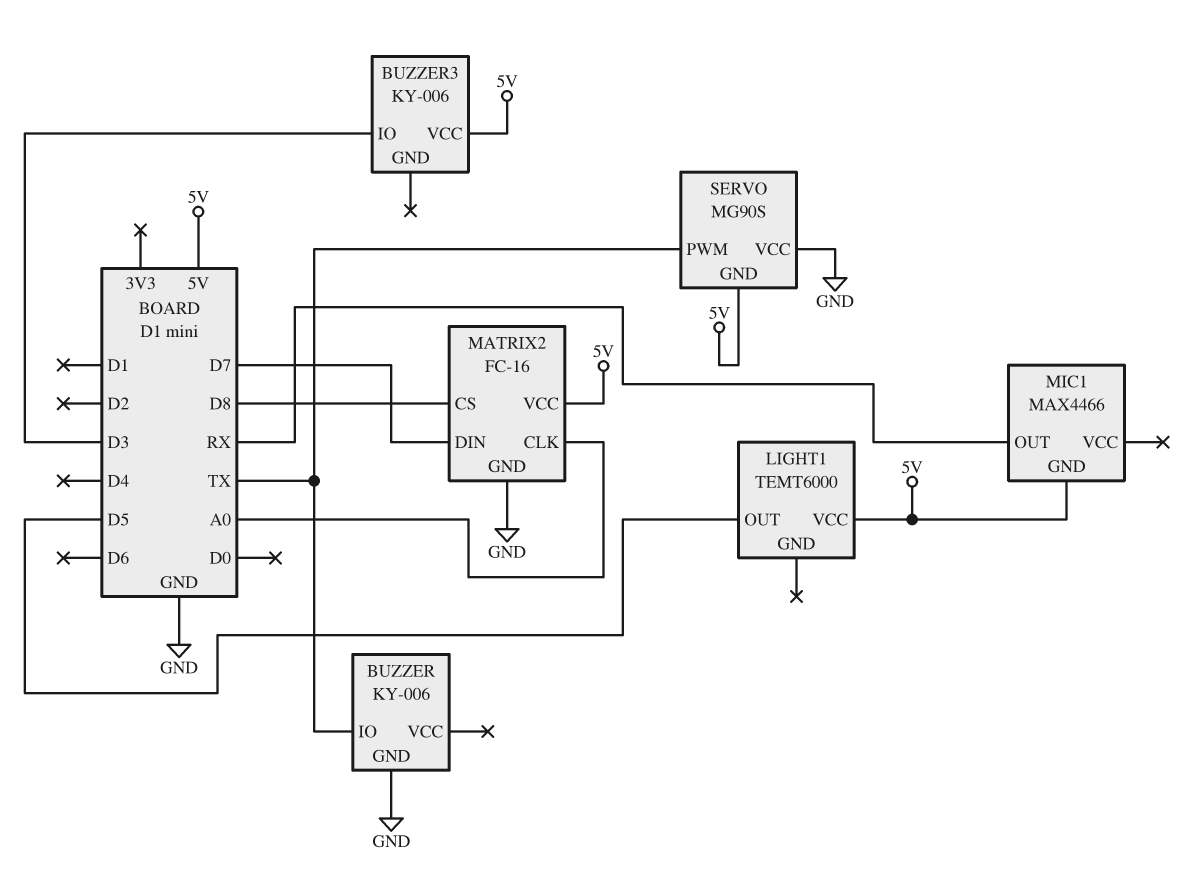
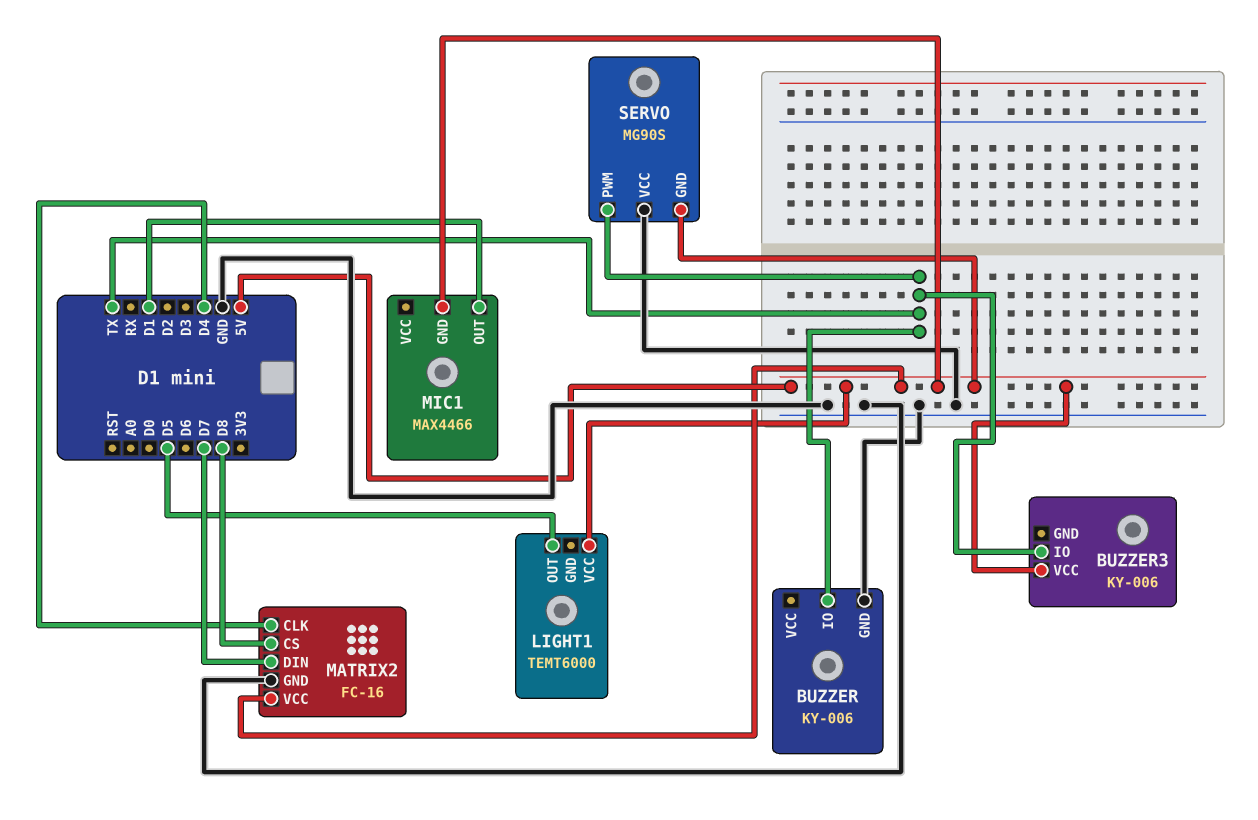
BUZZER3 pin IO: D3 -> TX
MATRIX2 pin CLK: A0 -> D4
MIC1 pin OUT: RX -> D1

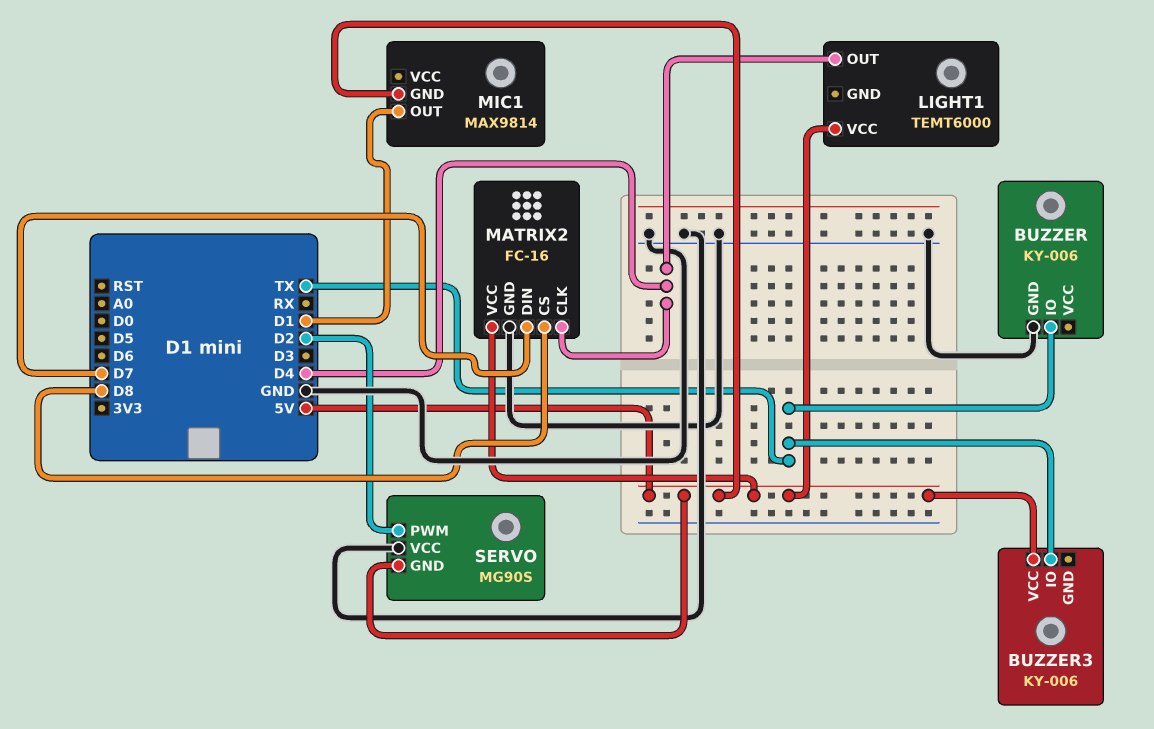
LIGHT1 pin OUT: D5 -> D4
MIC1: MAX4466 -> MAX9814
SERVO pin PWM: TX -> D2

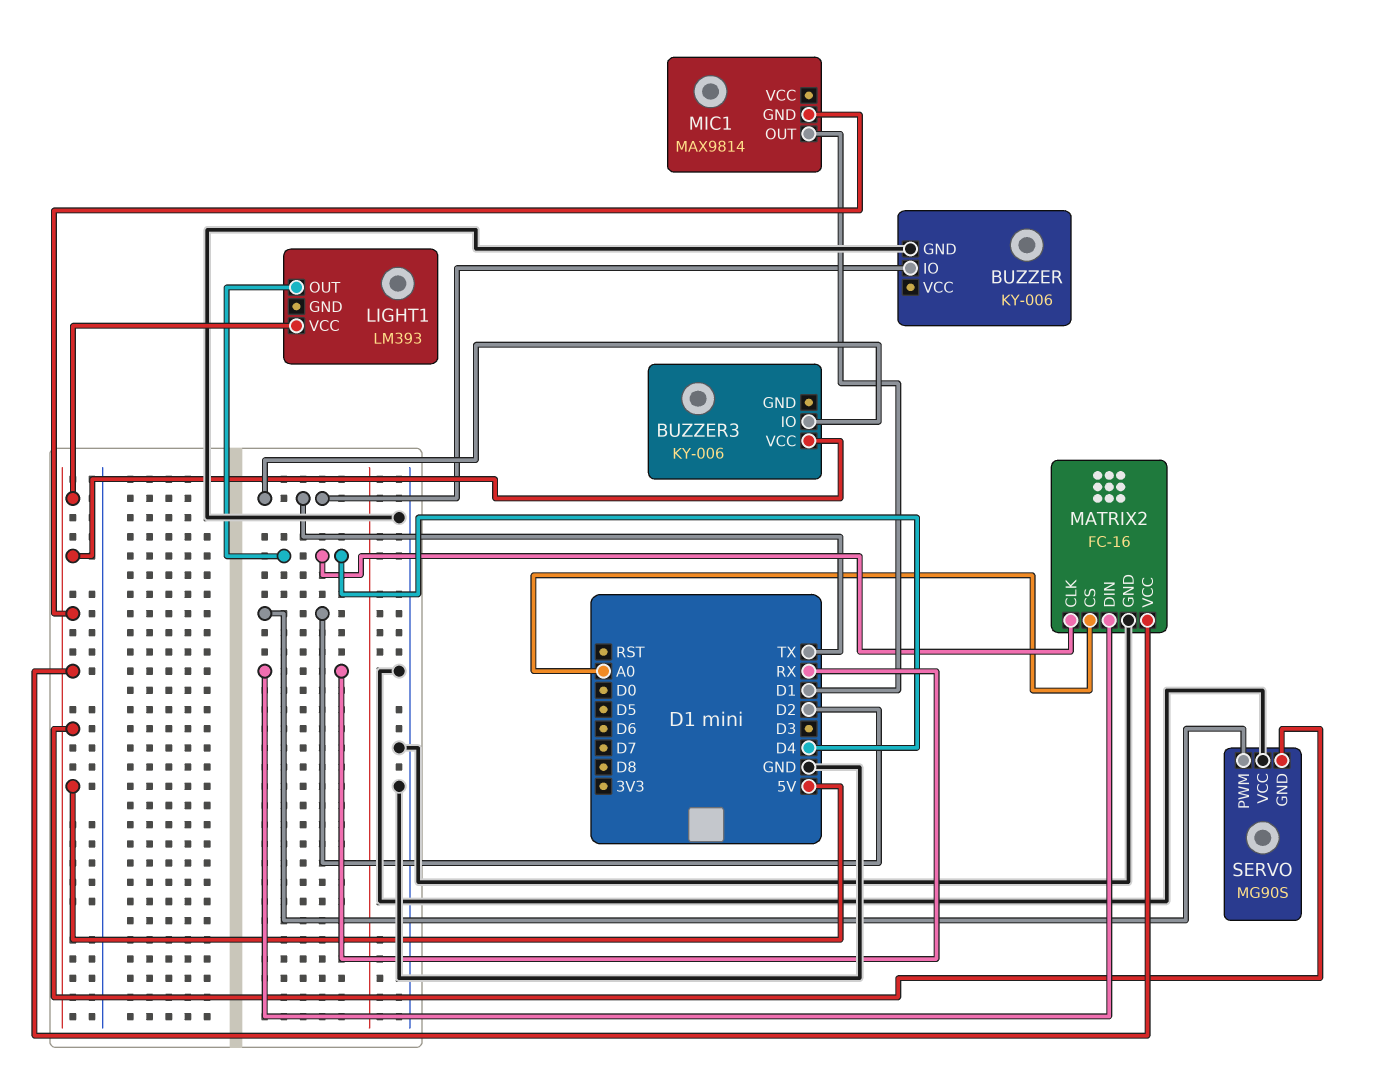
LIGHT1: TEMT6000 -> LM393
MATRIX2 pin CS: D8 -> A0
MATRIX2 pin DIN: D7 -> RX

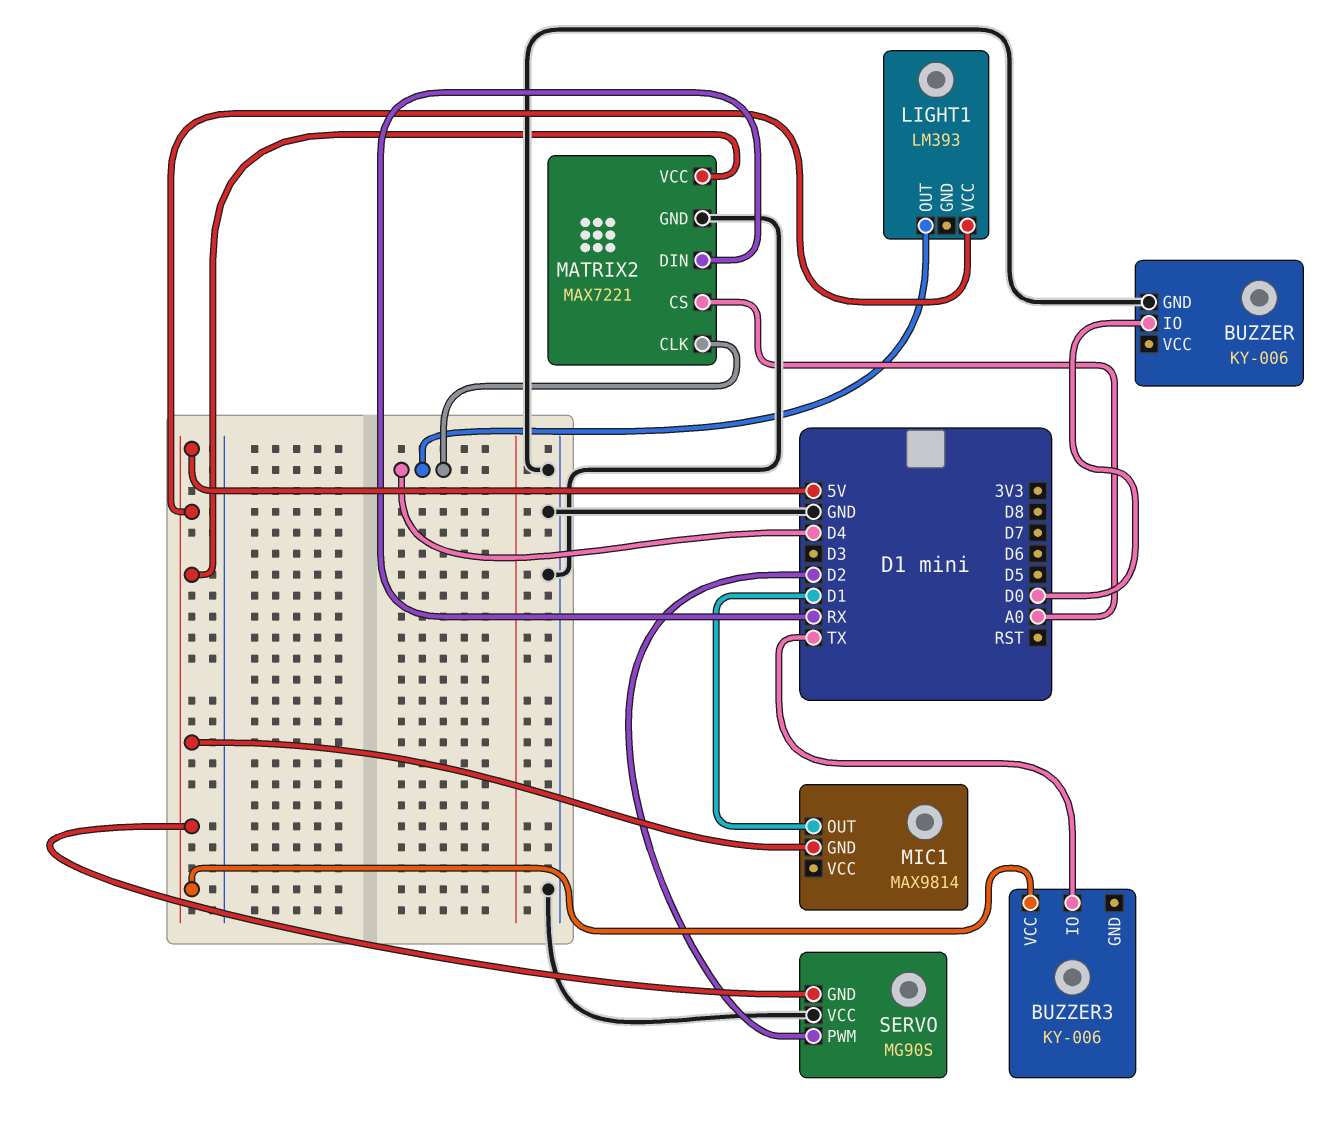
BUZZER pin IO: TX -> D0
MATRIX2: FC-16 -> MAX7221

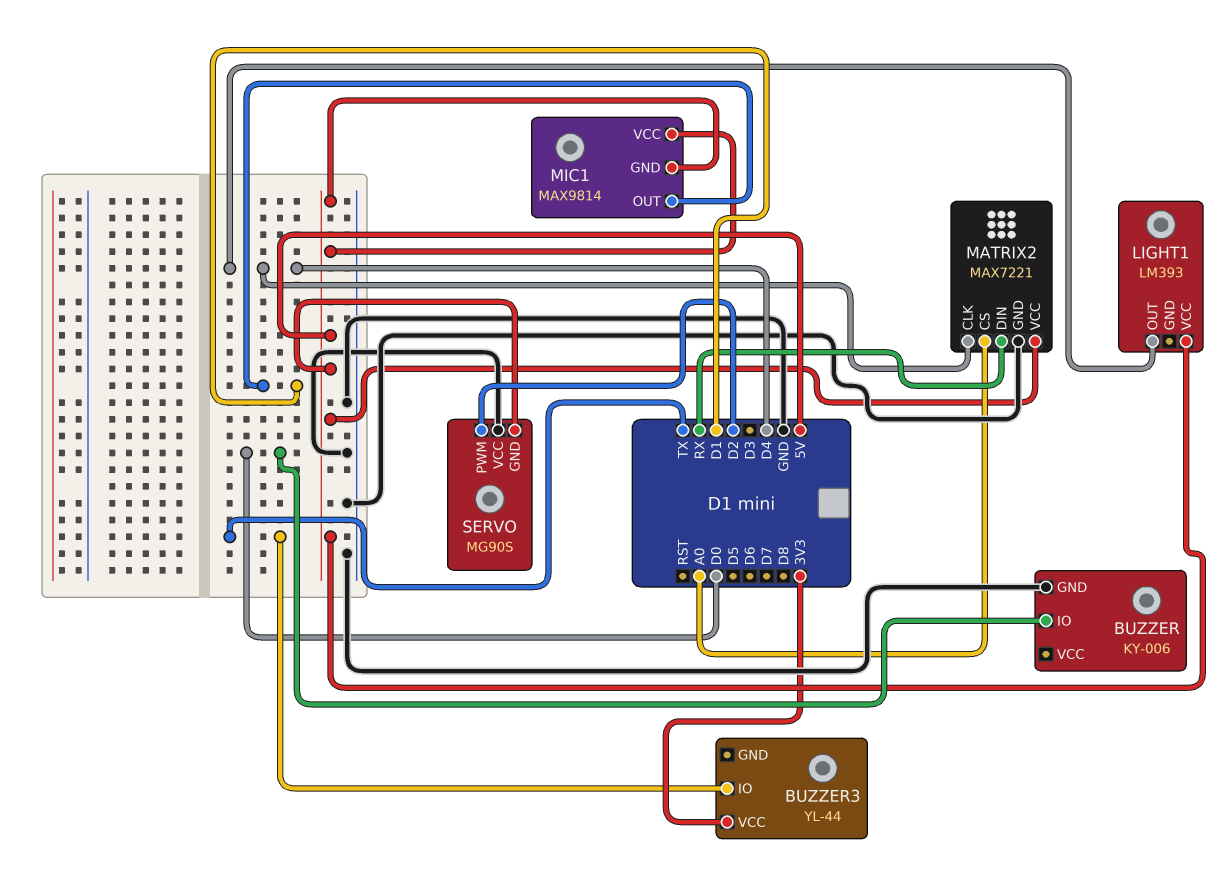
BUZZER3: KY-006 -> YL-44
BUZZER3 pin VCC: 5V -> 3V3
MIC1 pin VCC: none -> 5V

